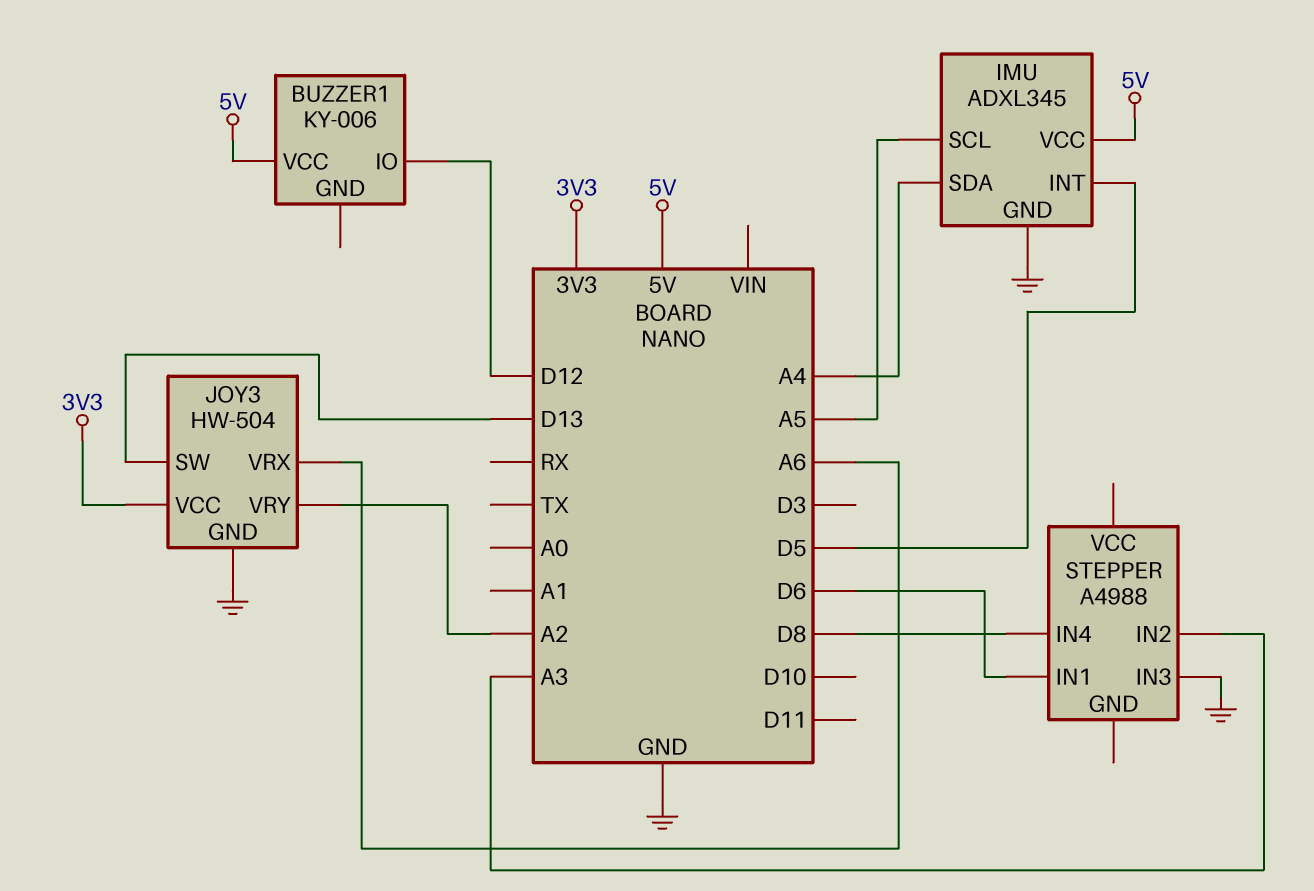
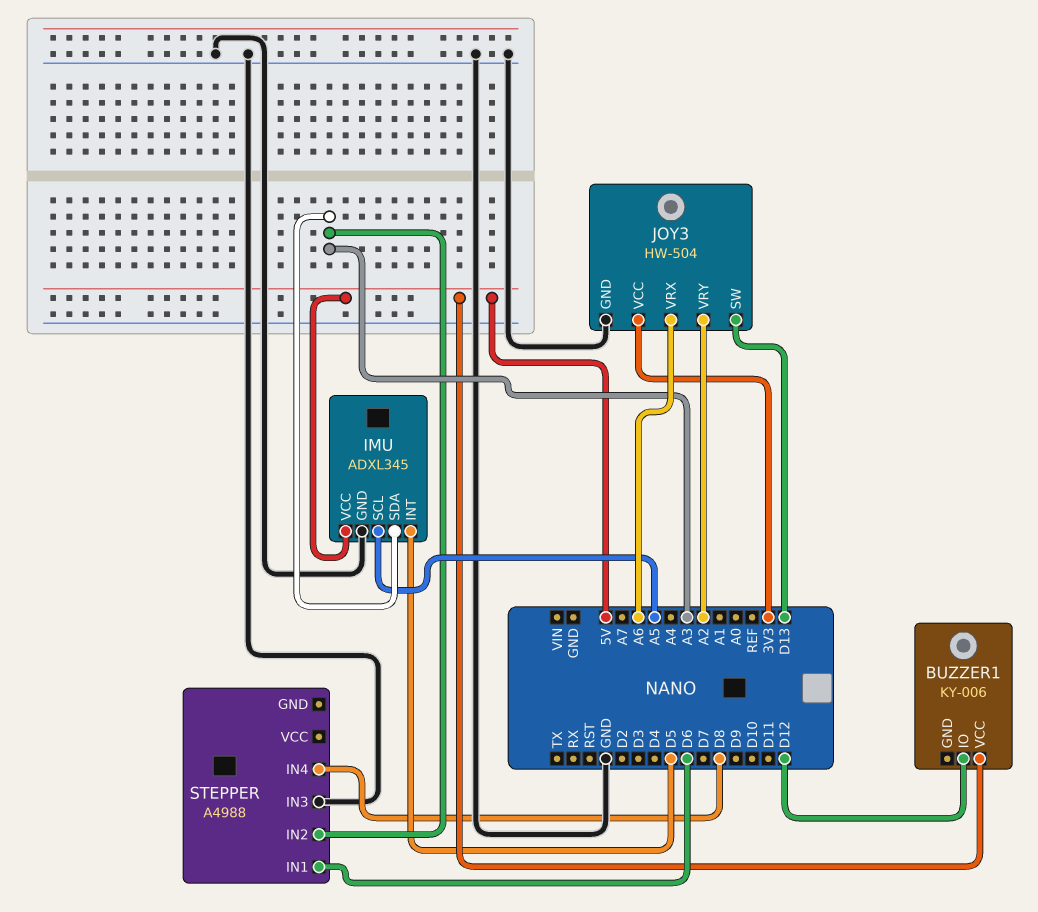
IMU pin SDA: A4 -> A3

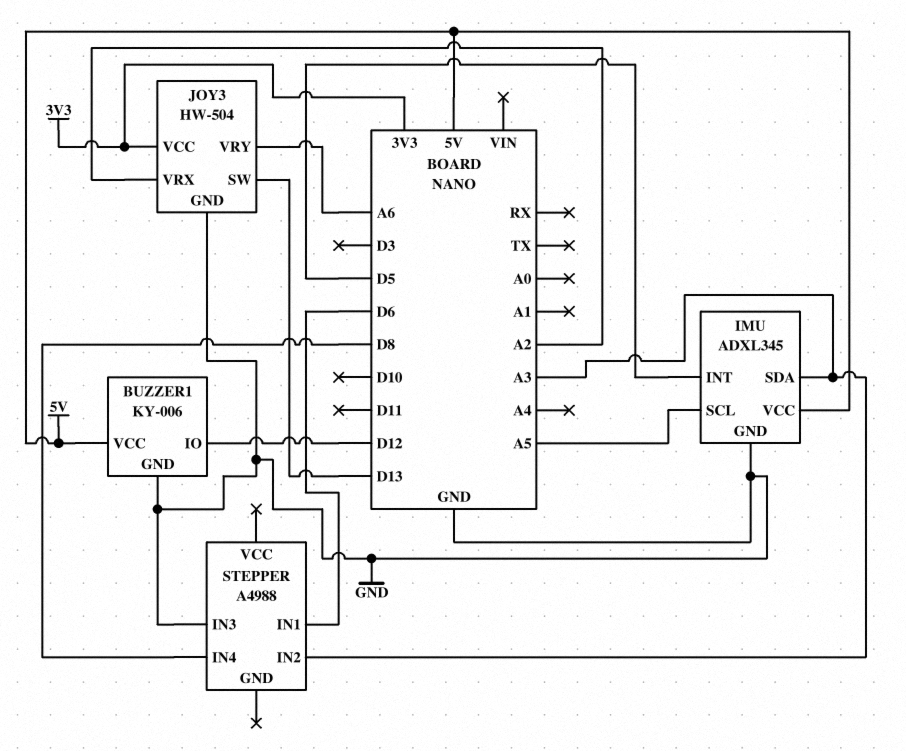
BUZZER1 pin GND: none -> GND
JOY3 pin VRX: A6 -> A2
JOY3 pin VRY: A2 -> A6

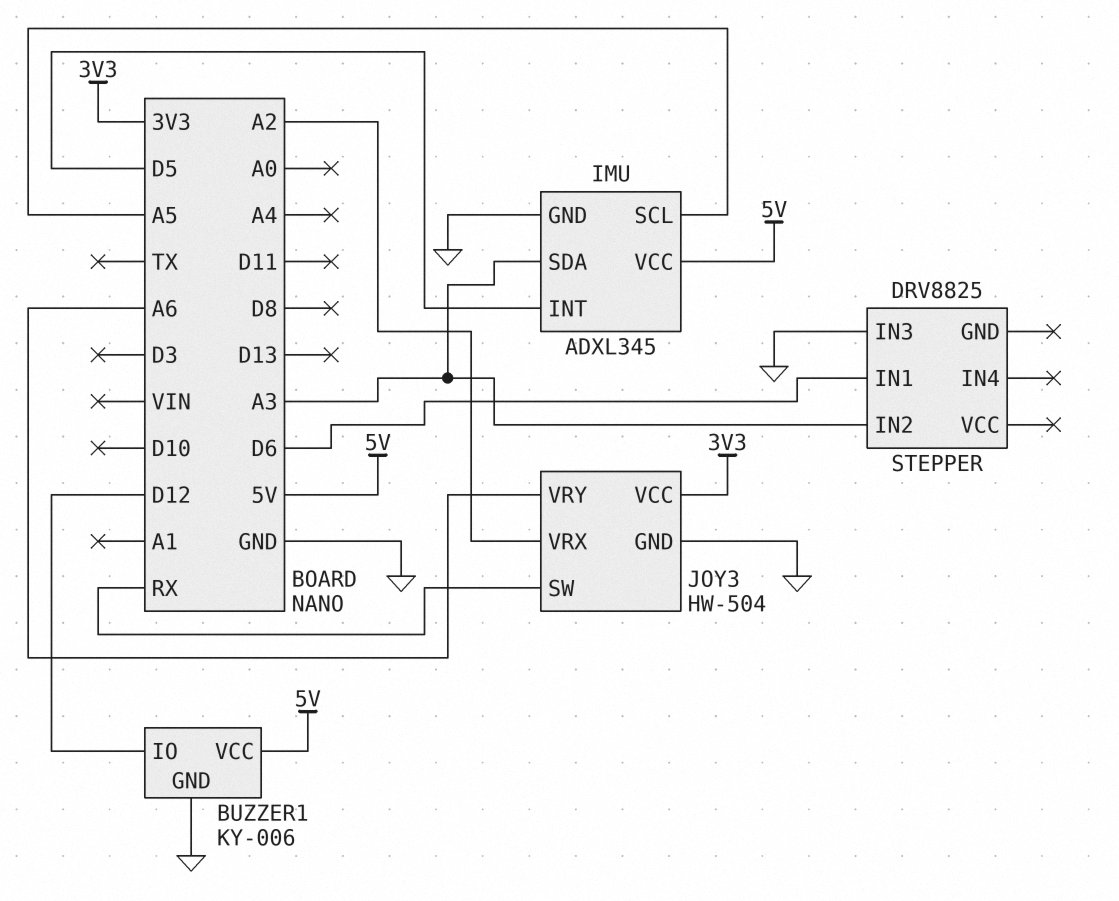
JOY3 pin SW: D13 -> RX
STEPPER: A4988 -> DRV8825
STEPPER pin IN4: D8 -> none

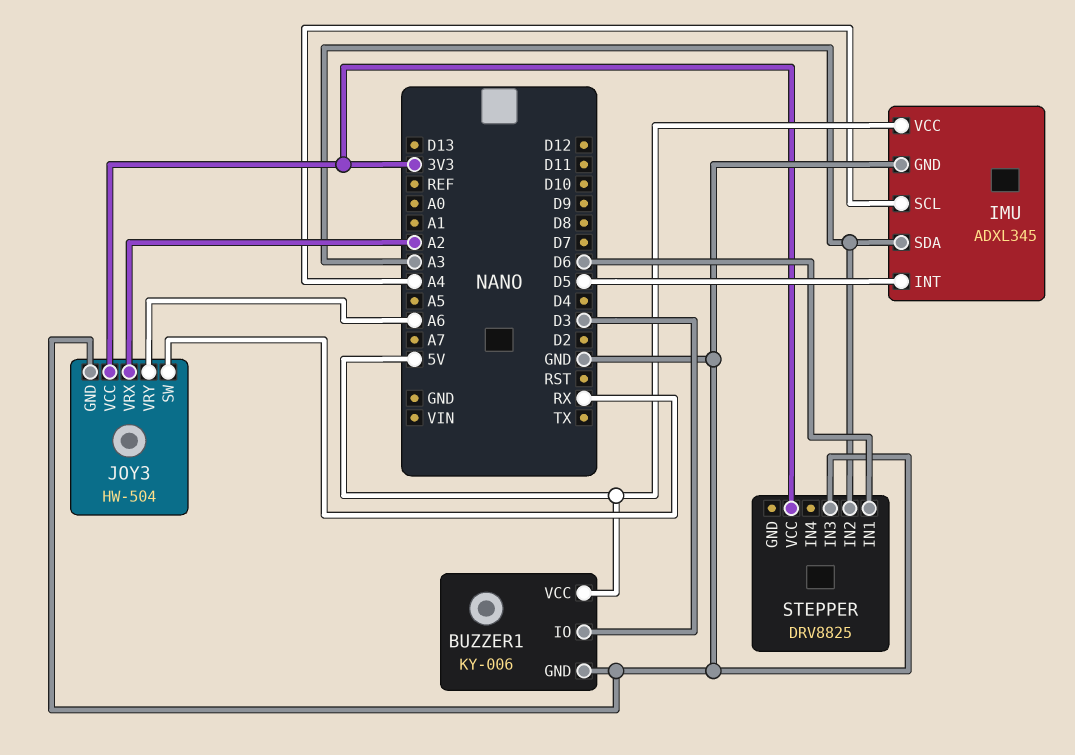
BUZZER1 pin IO: D12 -> D3
IMU pin SCL: A5 -> A4
STEPPER pin VCC: none -> 3V3

